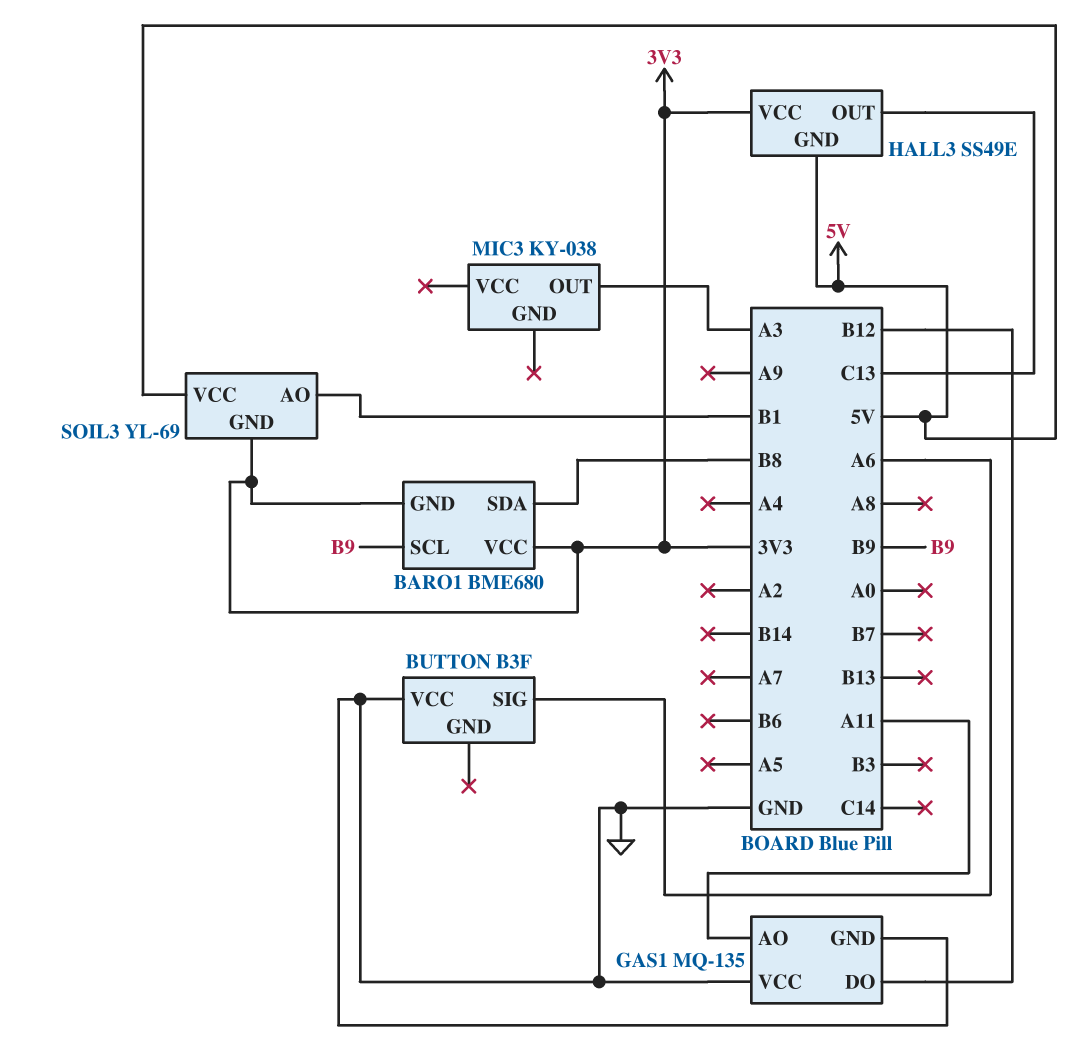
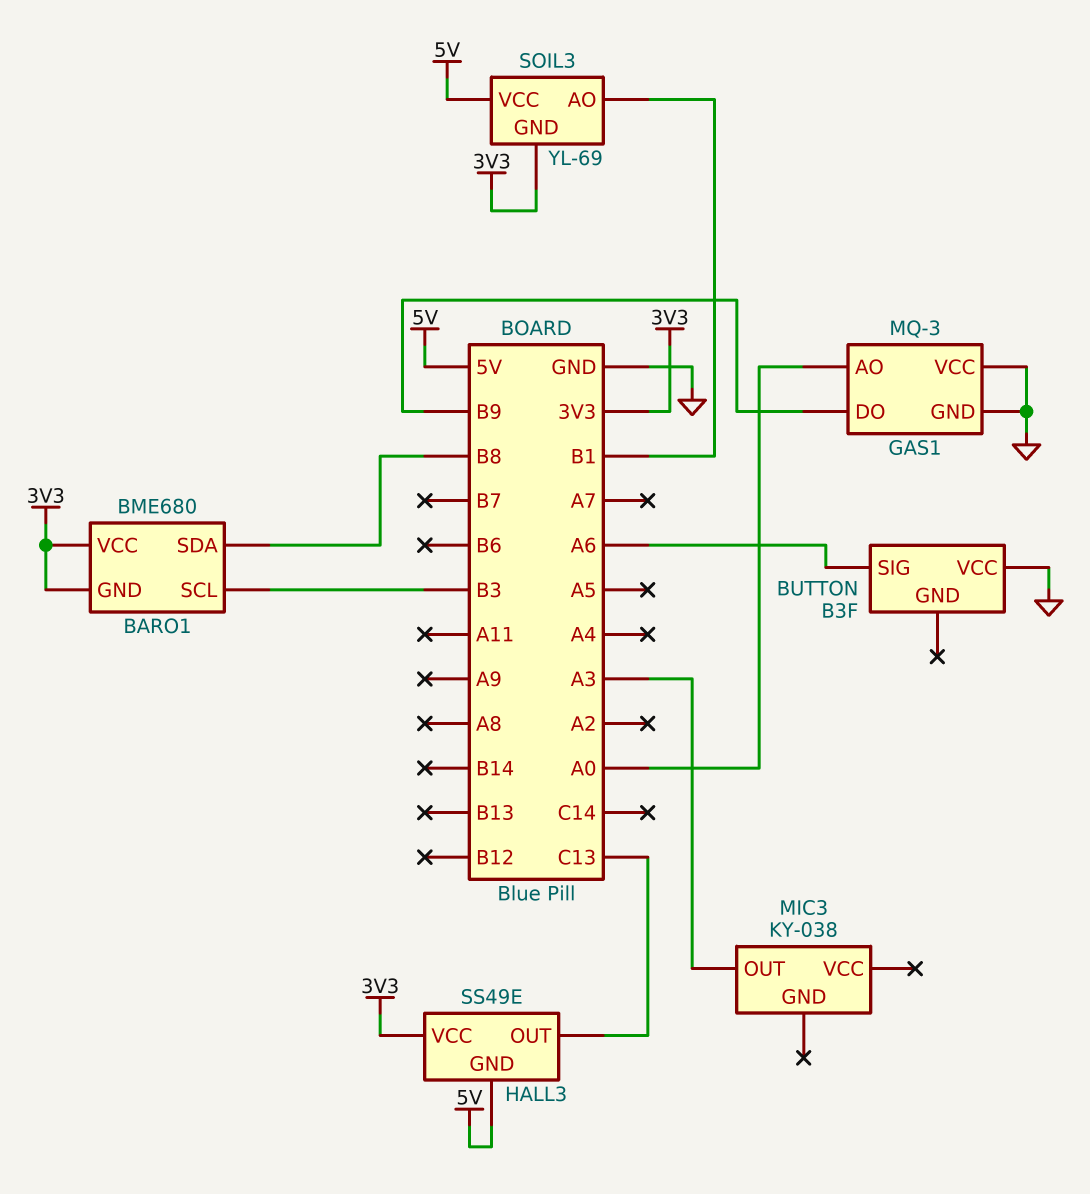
BARO1 pin SCL: B9 -> B3
GAS1: MQ-135 -> MQ-3
GAS1 pin AO: A11 -> A0
GAS1 pin DO: B12 -> B9

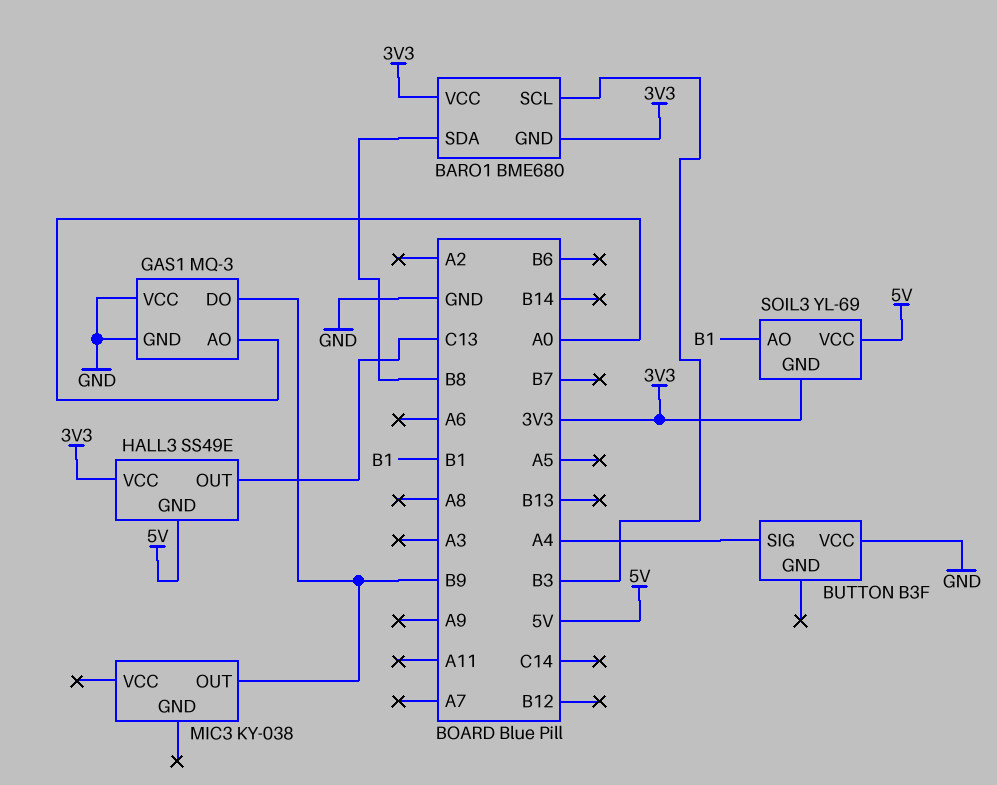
BUTTON pin SIG: A6 -> A4
MIC3 pin OUT: A3 -> B9

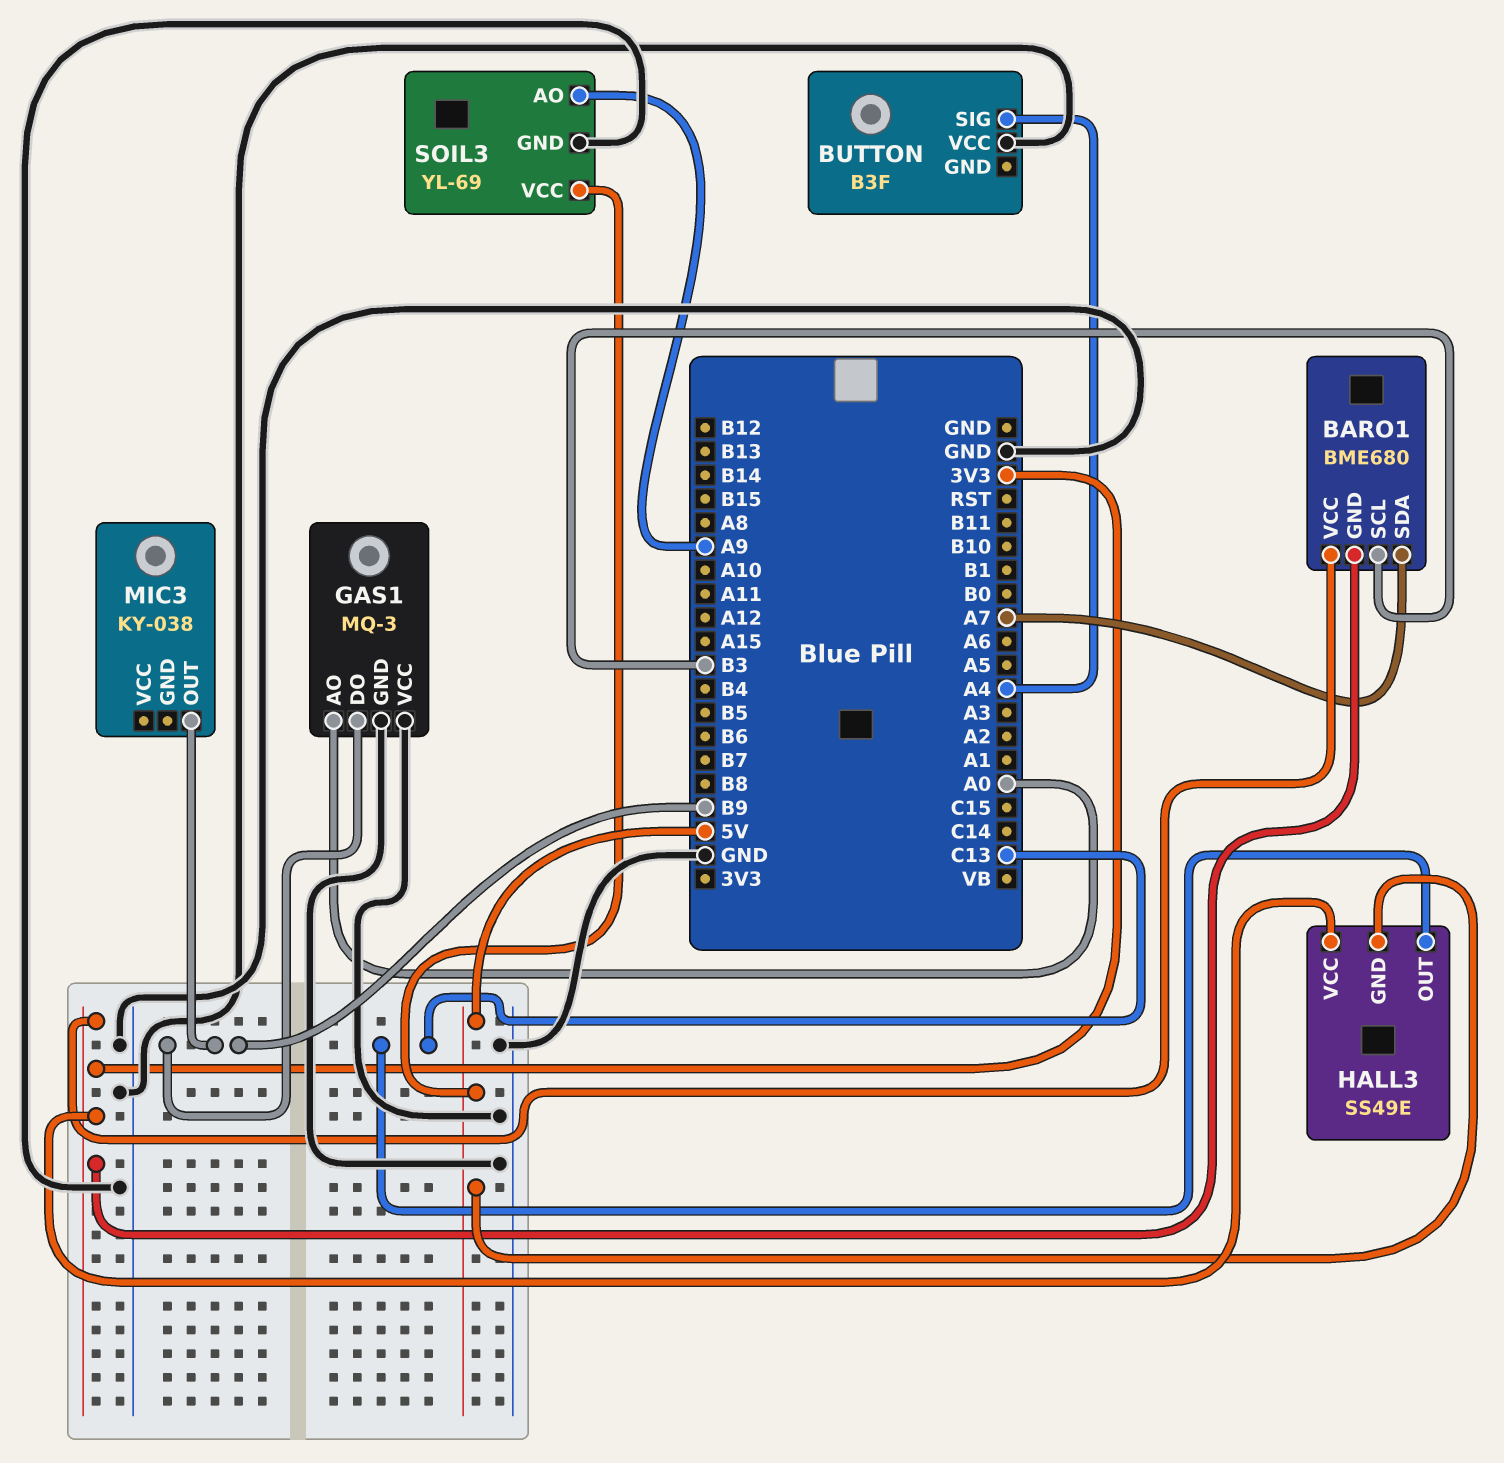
BARO1 pin SDA: B8 -> A7
SOIL3 pin AO: B1 -> A9
SOIL3 pin GND: 3V3 -> GND

